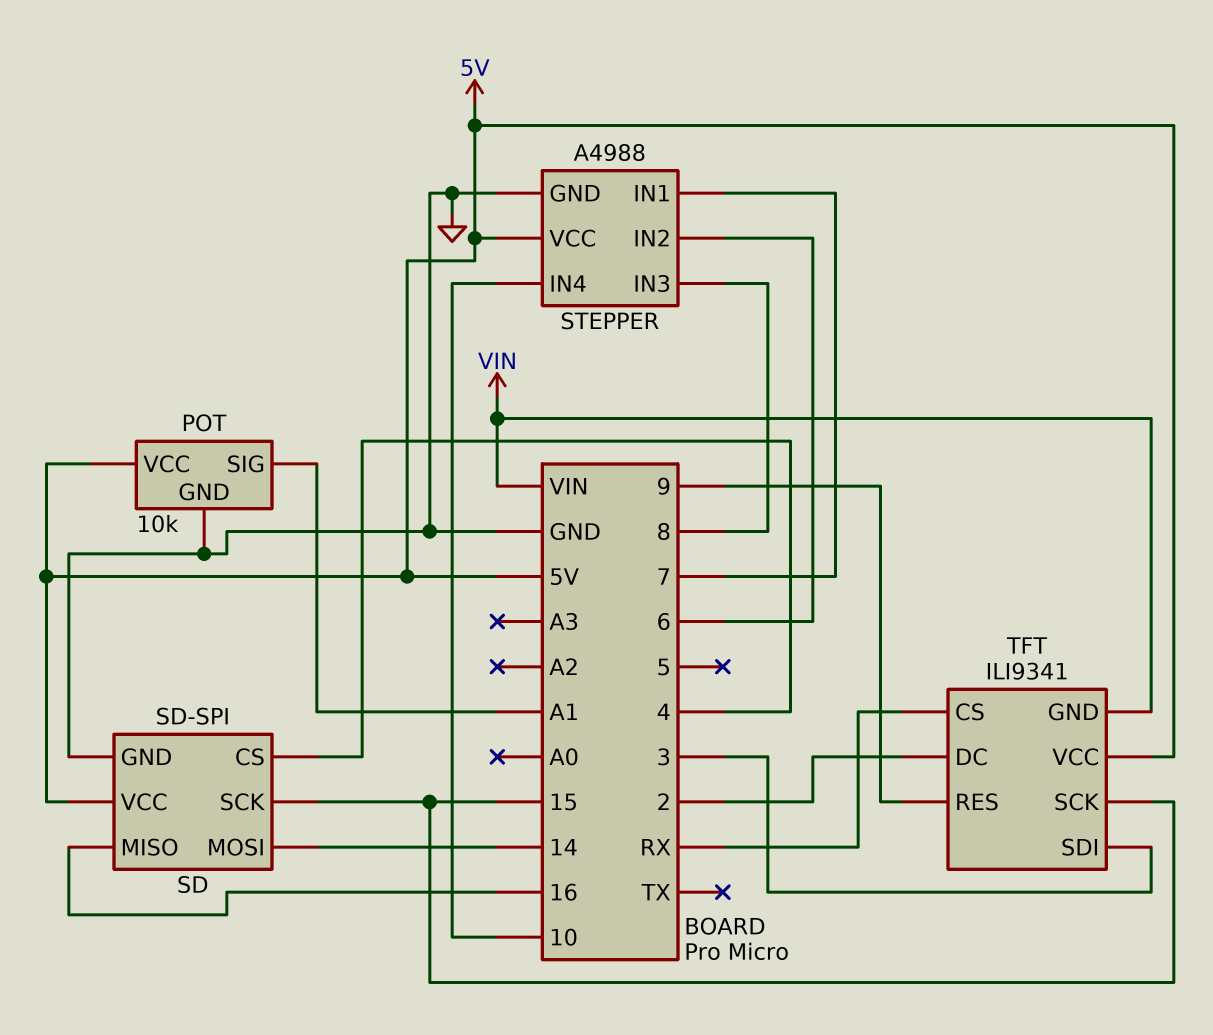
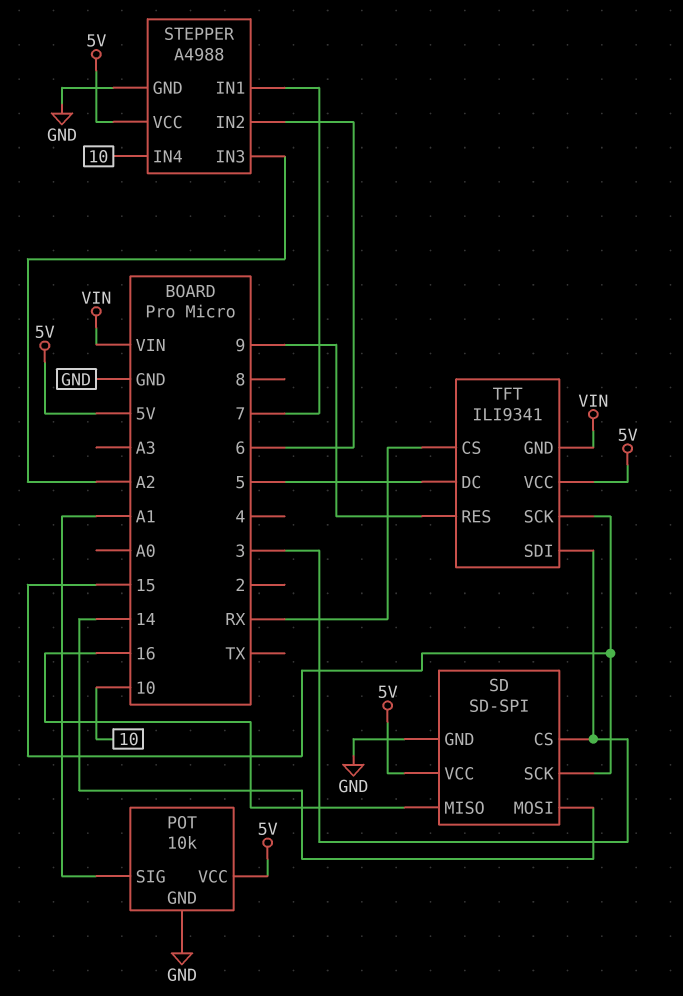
SD pin CS: 4 -> 3
STEPPER pin IN3: 8 -> A2
TFT pin DC: 2 -> 5

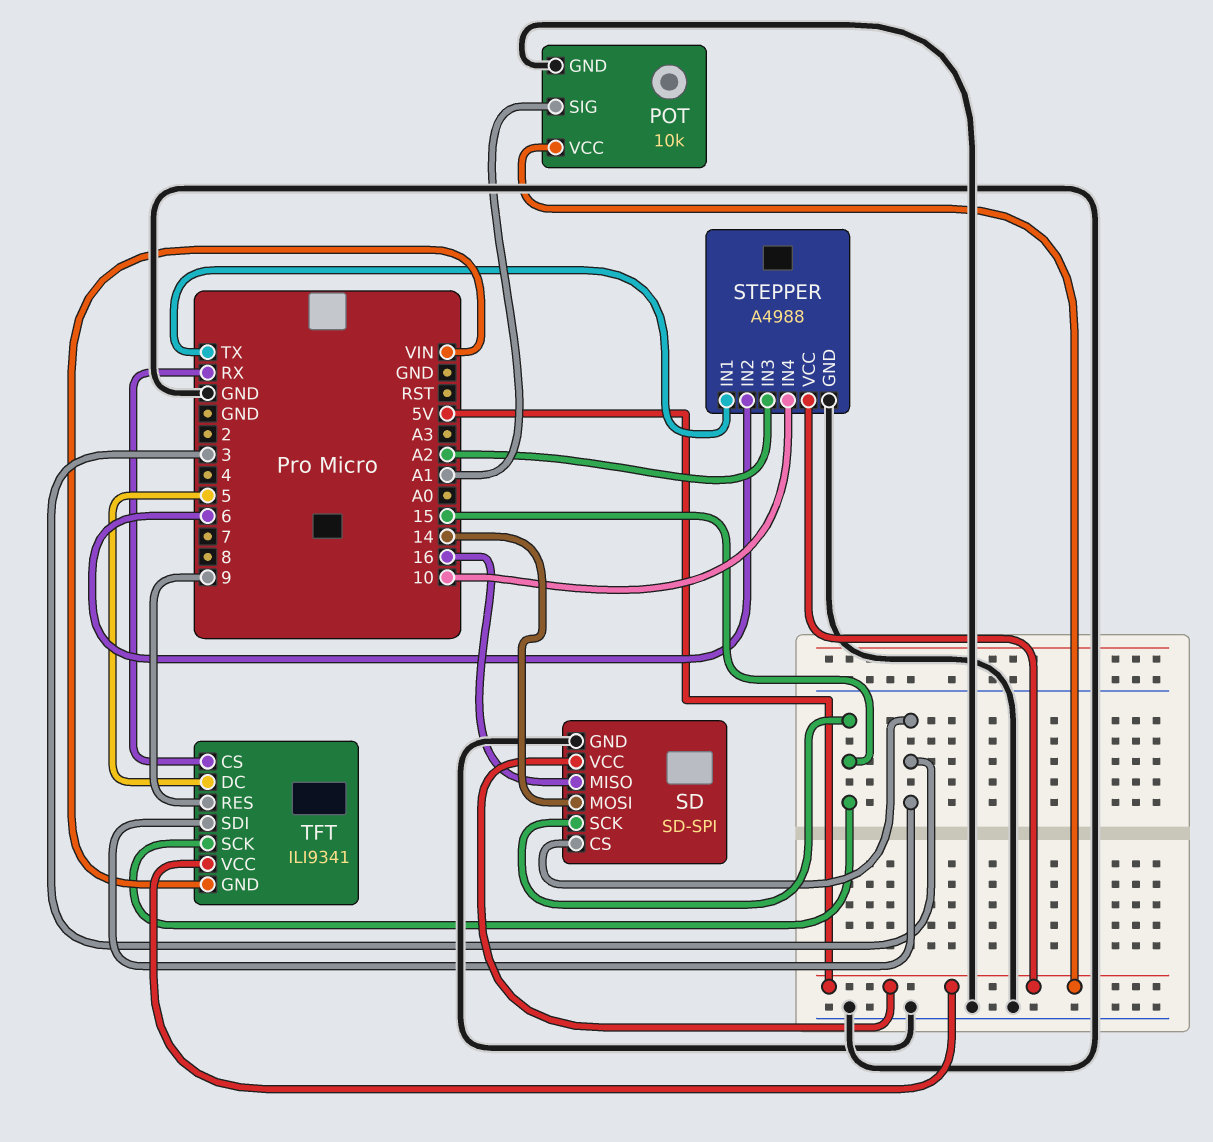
STEPPER pin IN1: 7 -> TX

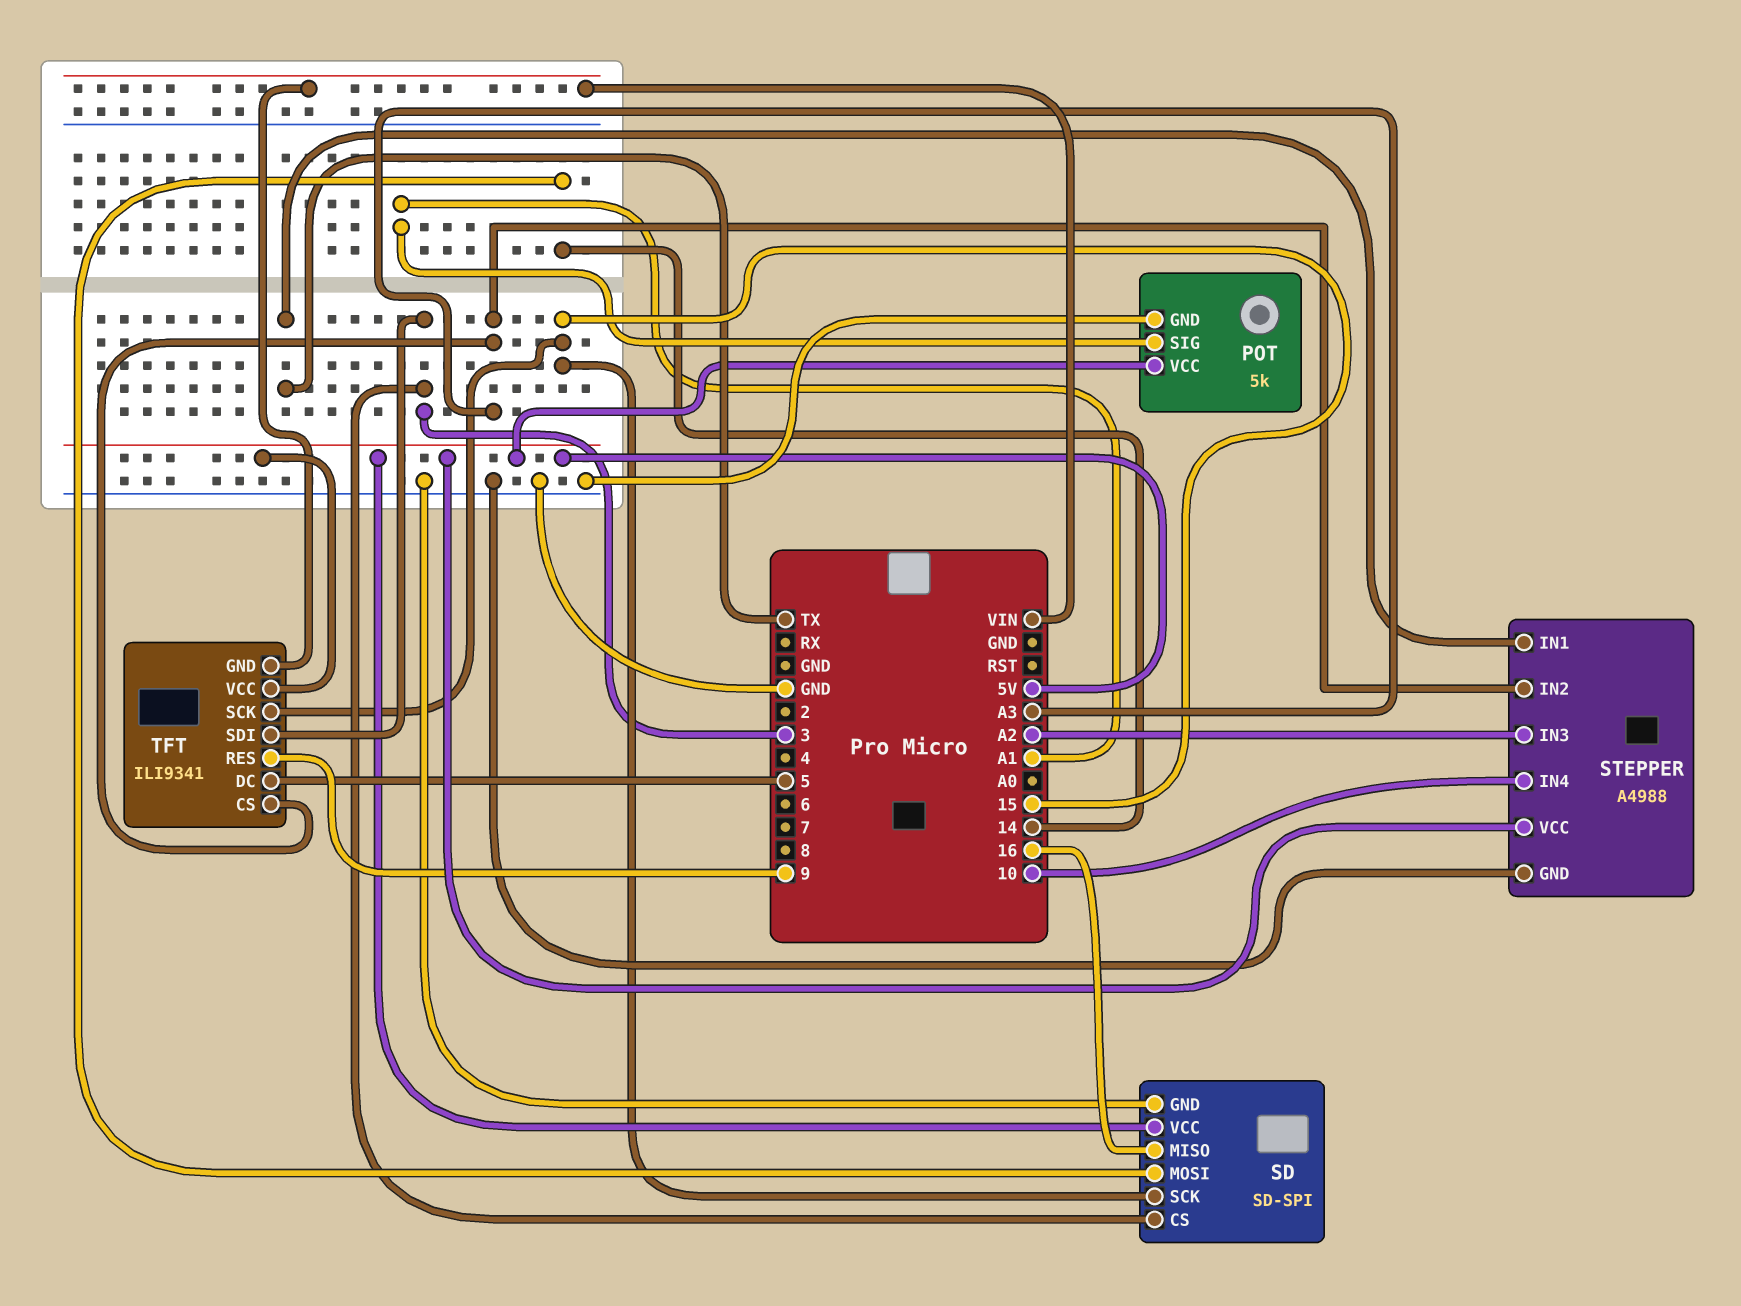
POT: 10k -> 5k
STEPPER pin IN2: 6 -> A3
TFT pin CS: RX -> A3

